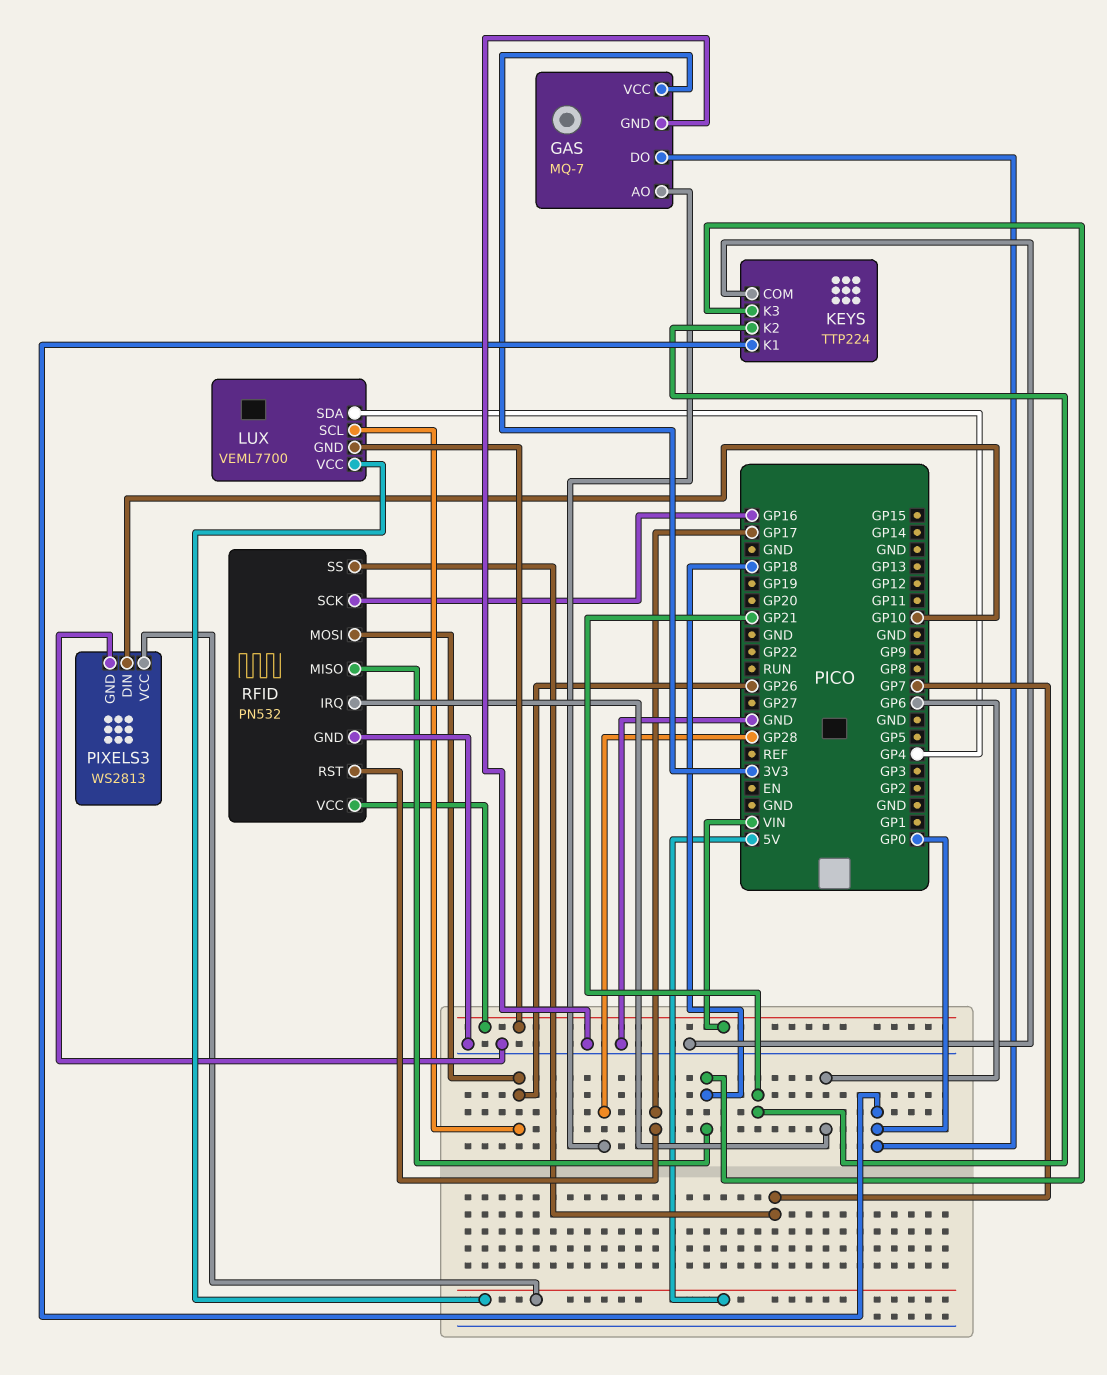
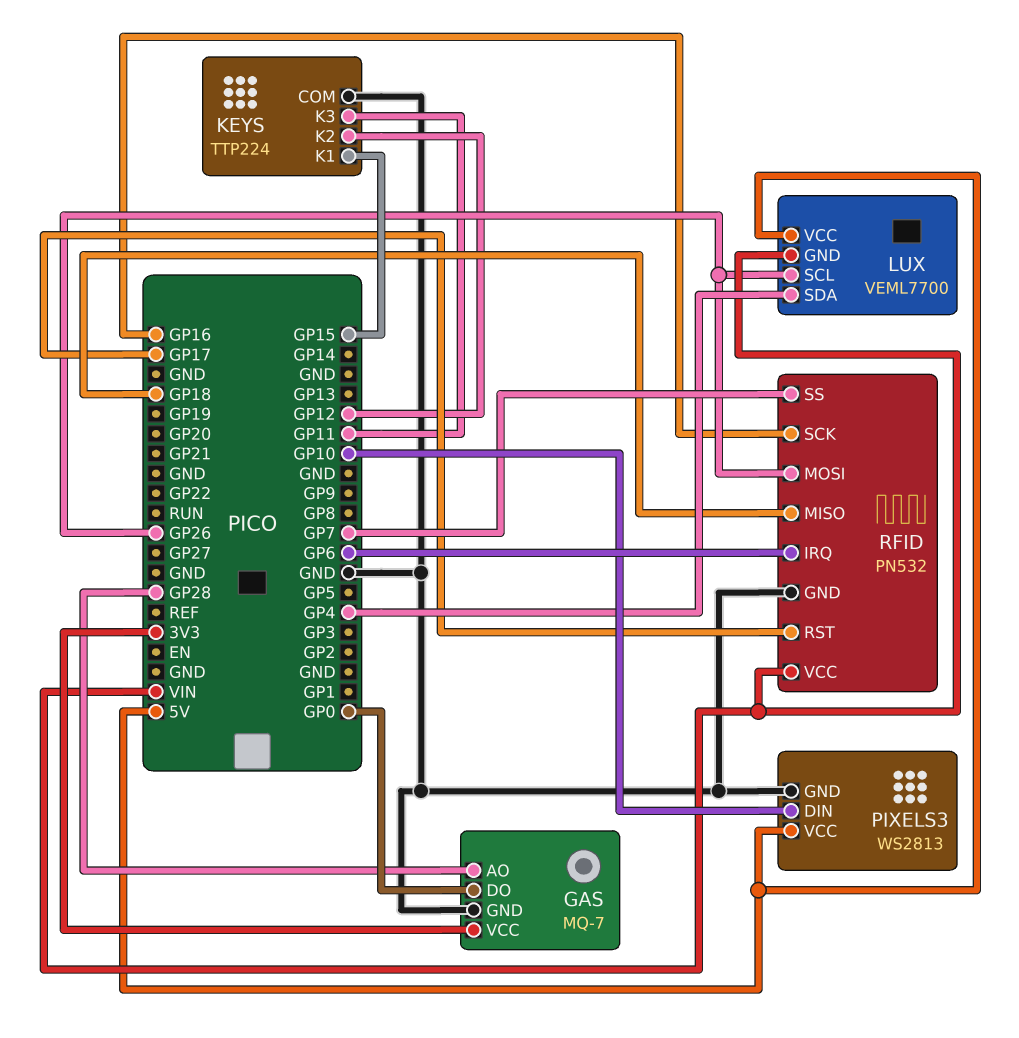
KEYS pin K1: GP0 -> GP15
KEYS pin K2: GP21 -> GP12
KEYS pin K3: GP18 -> GP11

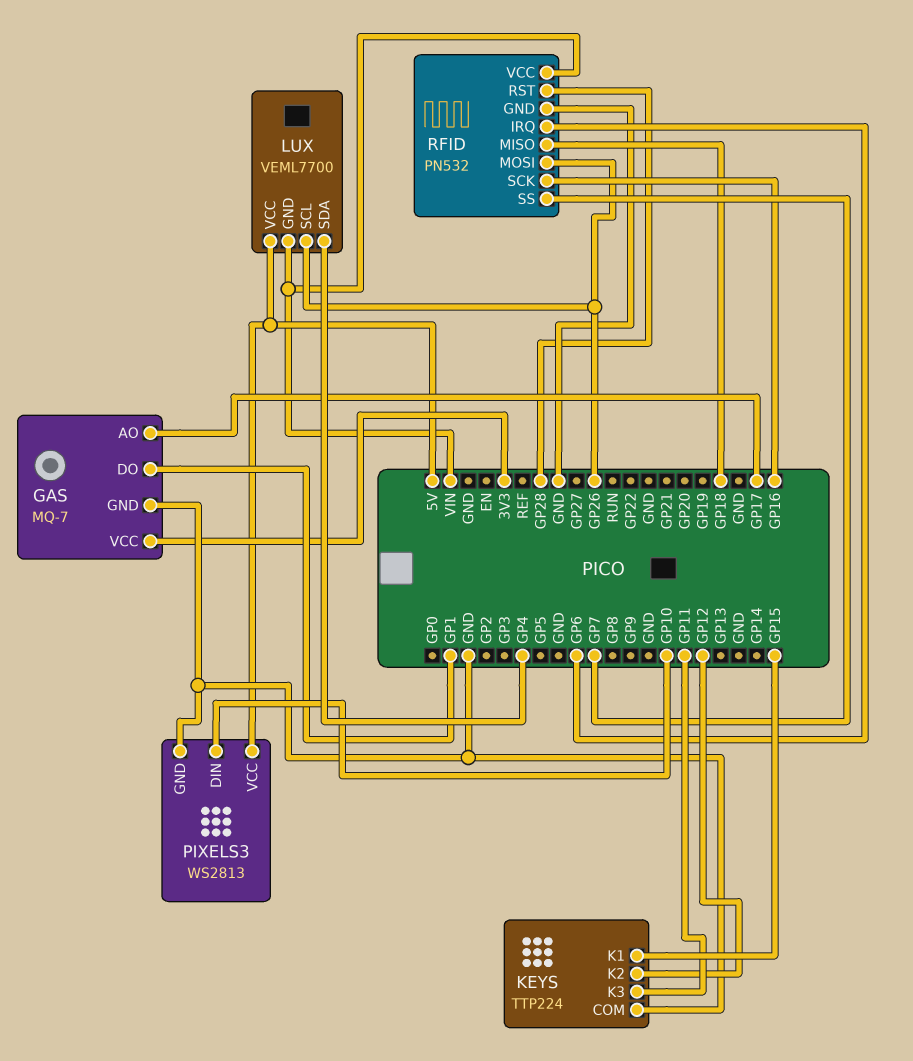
GAS pin AO: GP28 -> GP17
GAS pin DO: GP0 -> GP1
RFID pin RST: GP17 -> GP28

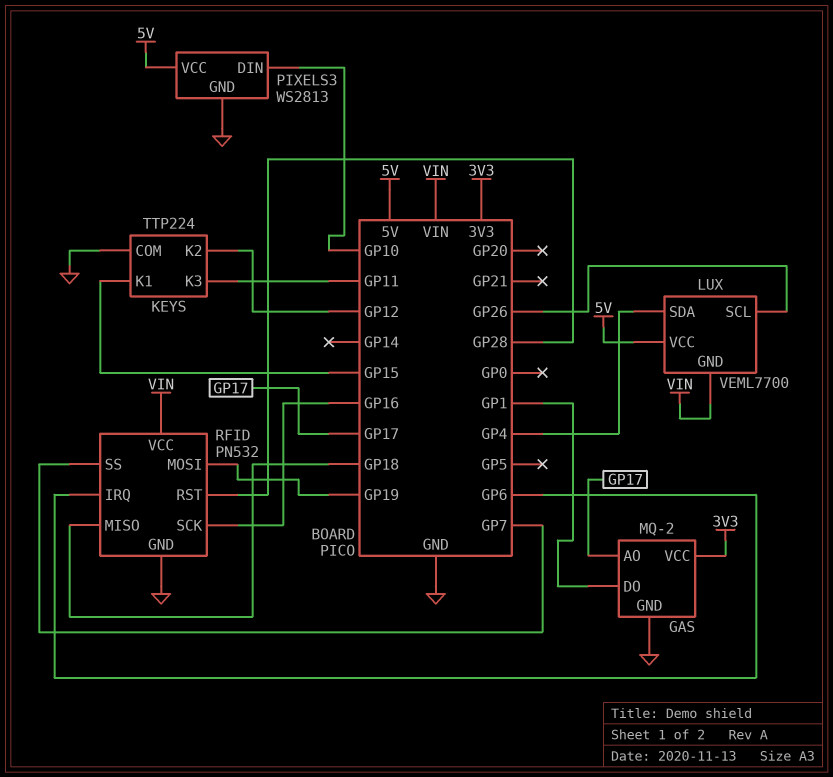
GAS: MQ-7 -> MQ-2
RFID pin MOSI: GP26 -> GP19

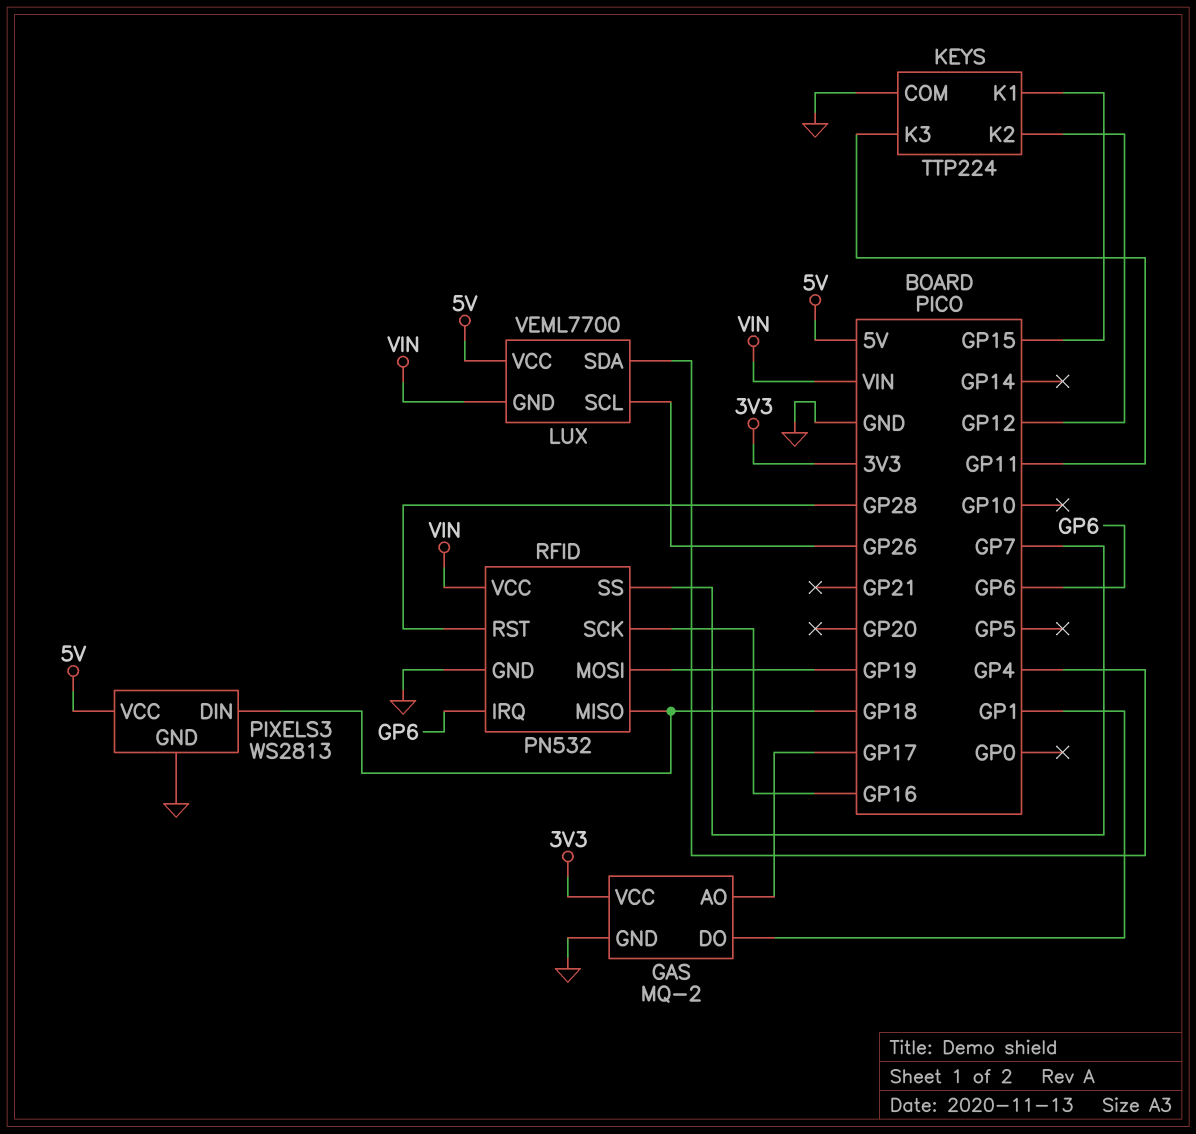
PIXELS3 pin DIN: GP10 -> GP18

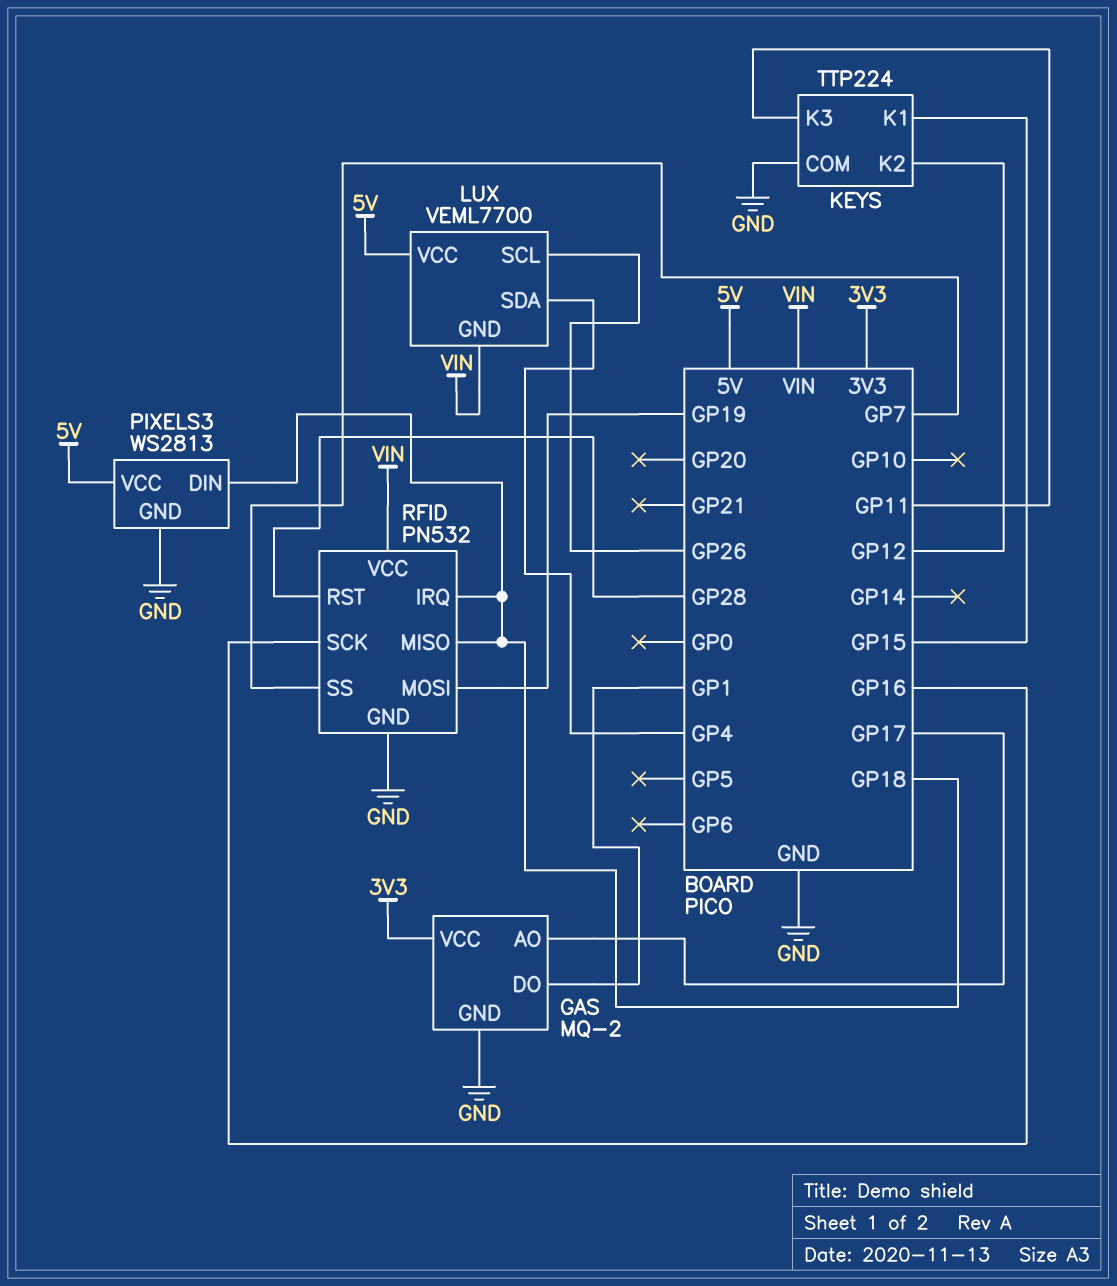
RFID pin IRQ: GP6 -> GP18

